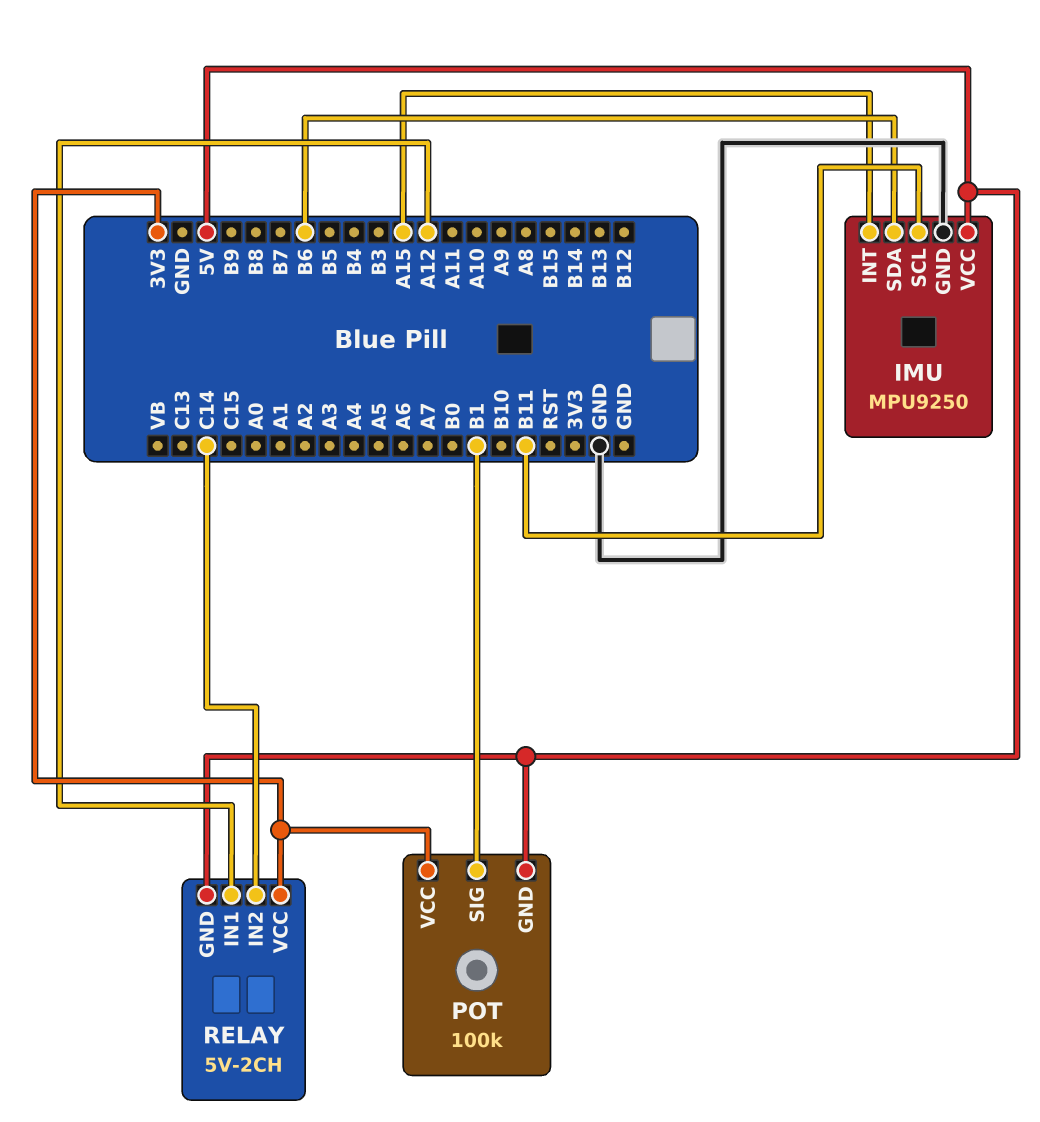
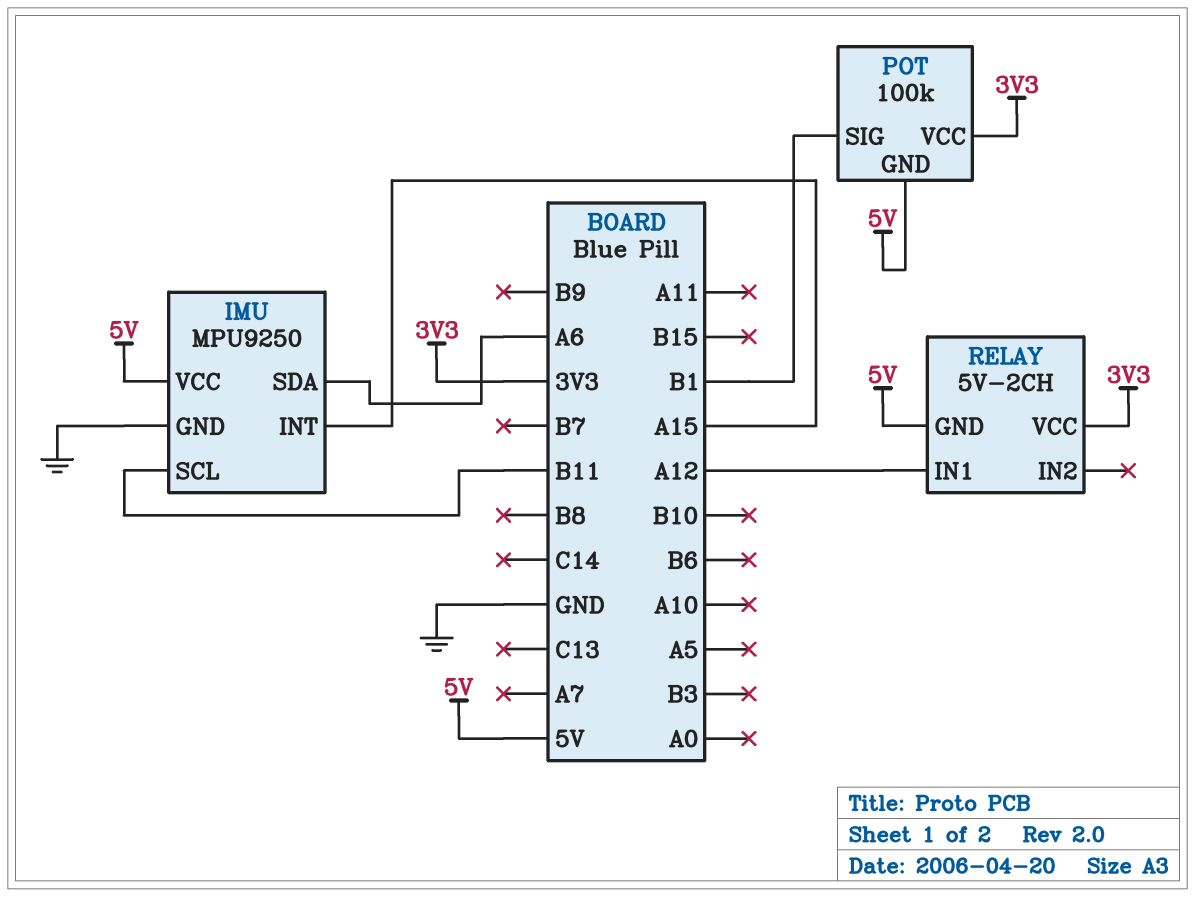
IMU pin SDA: B6 -> A6
RELAY pin IN2: C14 -> none

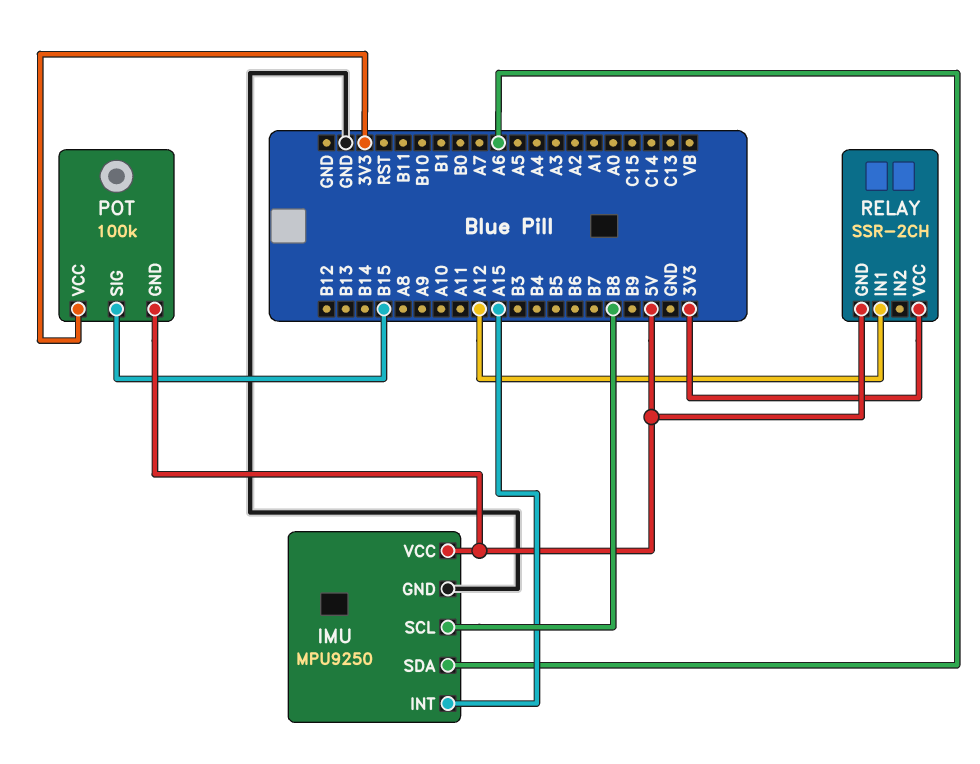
IMU pin SCL: B11 -> B8
POT pin SIG: B1 -> B15
RELAY: 5V-2CH -> SSR-2CH

